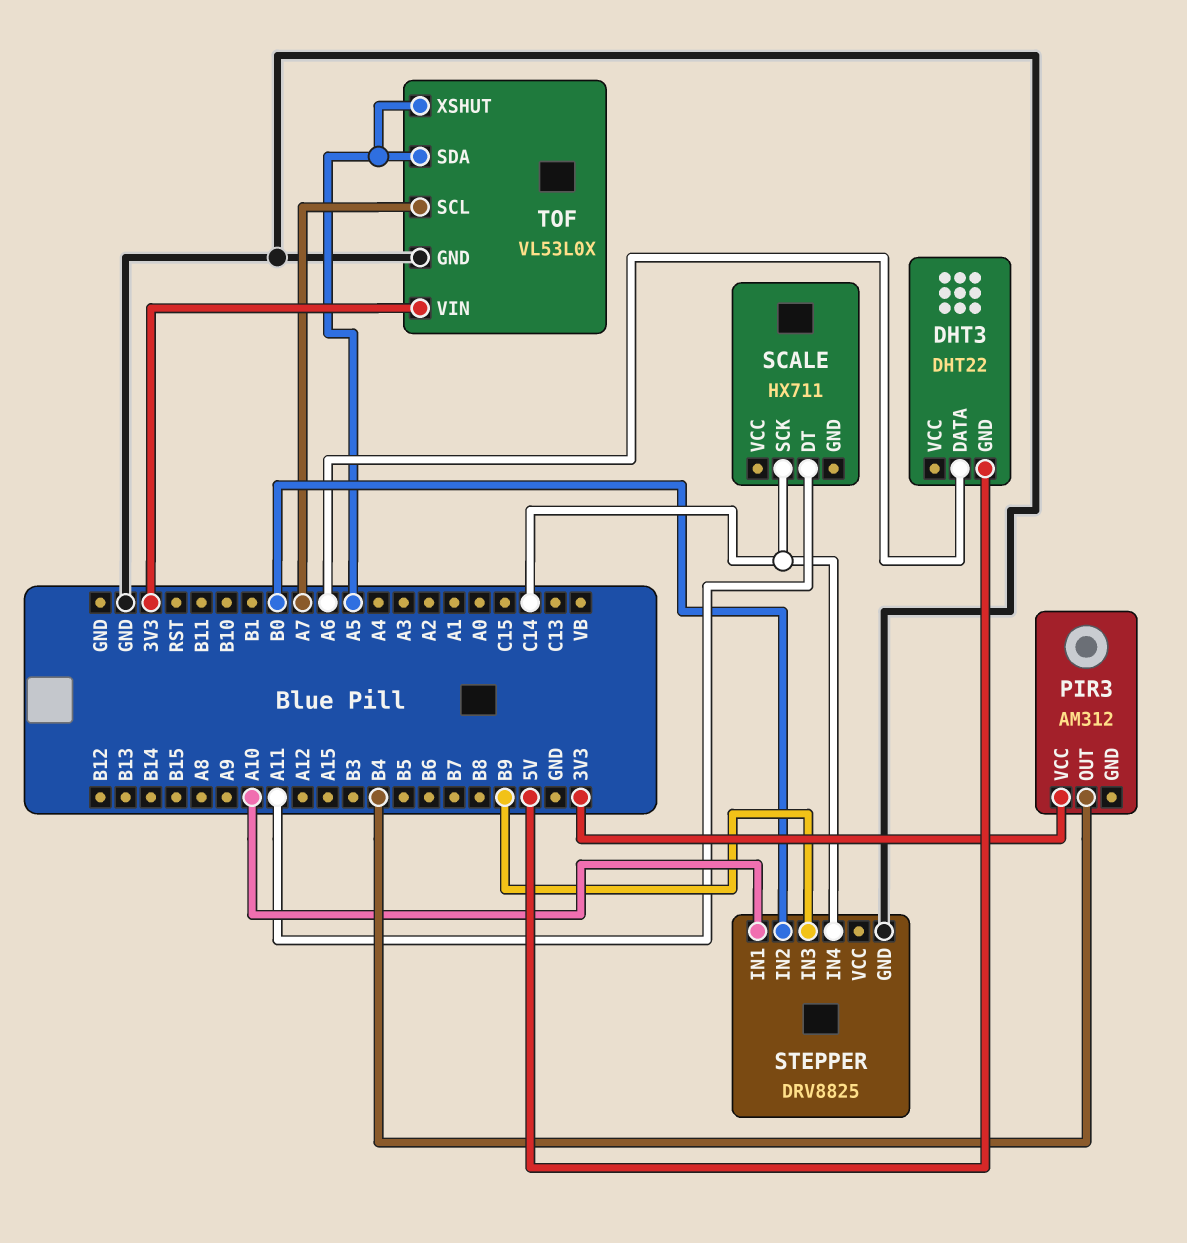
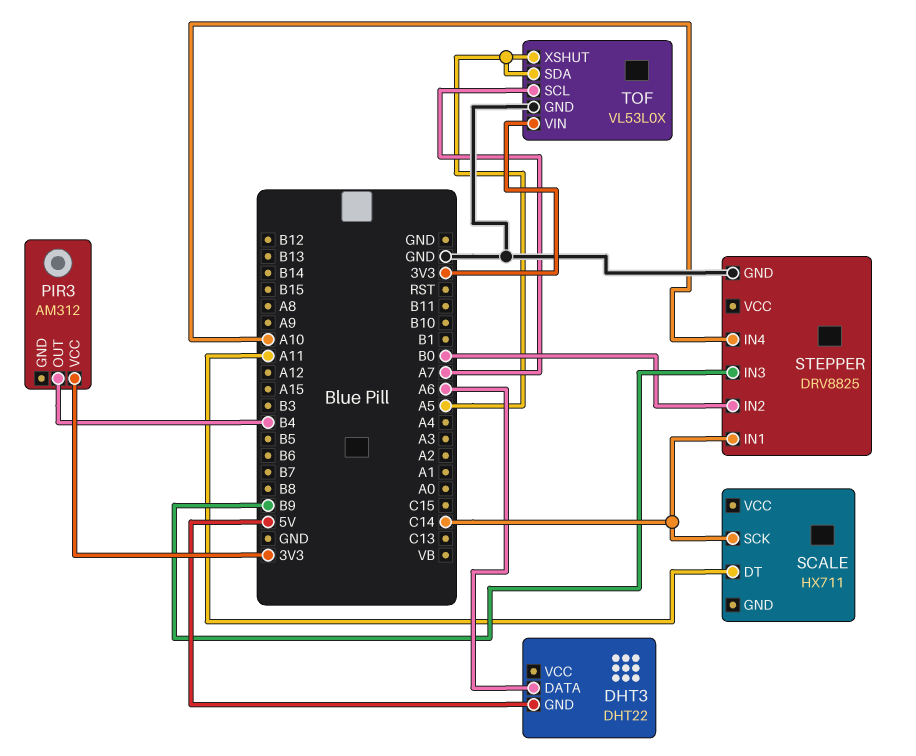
STEPPER pin IN1: A10 -> C14
STEPPER pin IN4: C14 -> A10

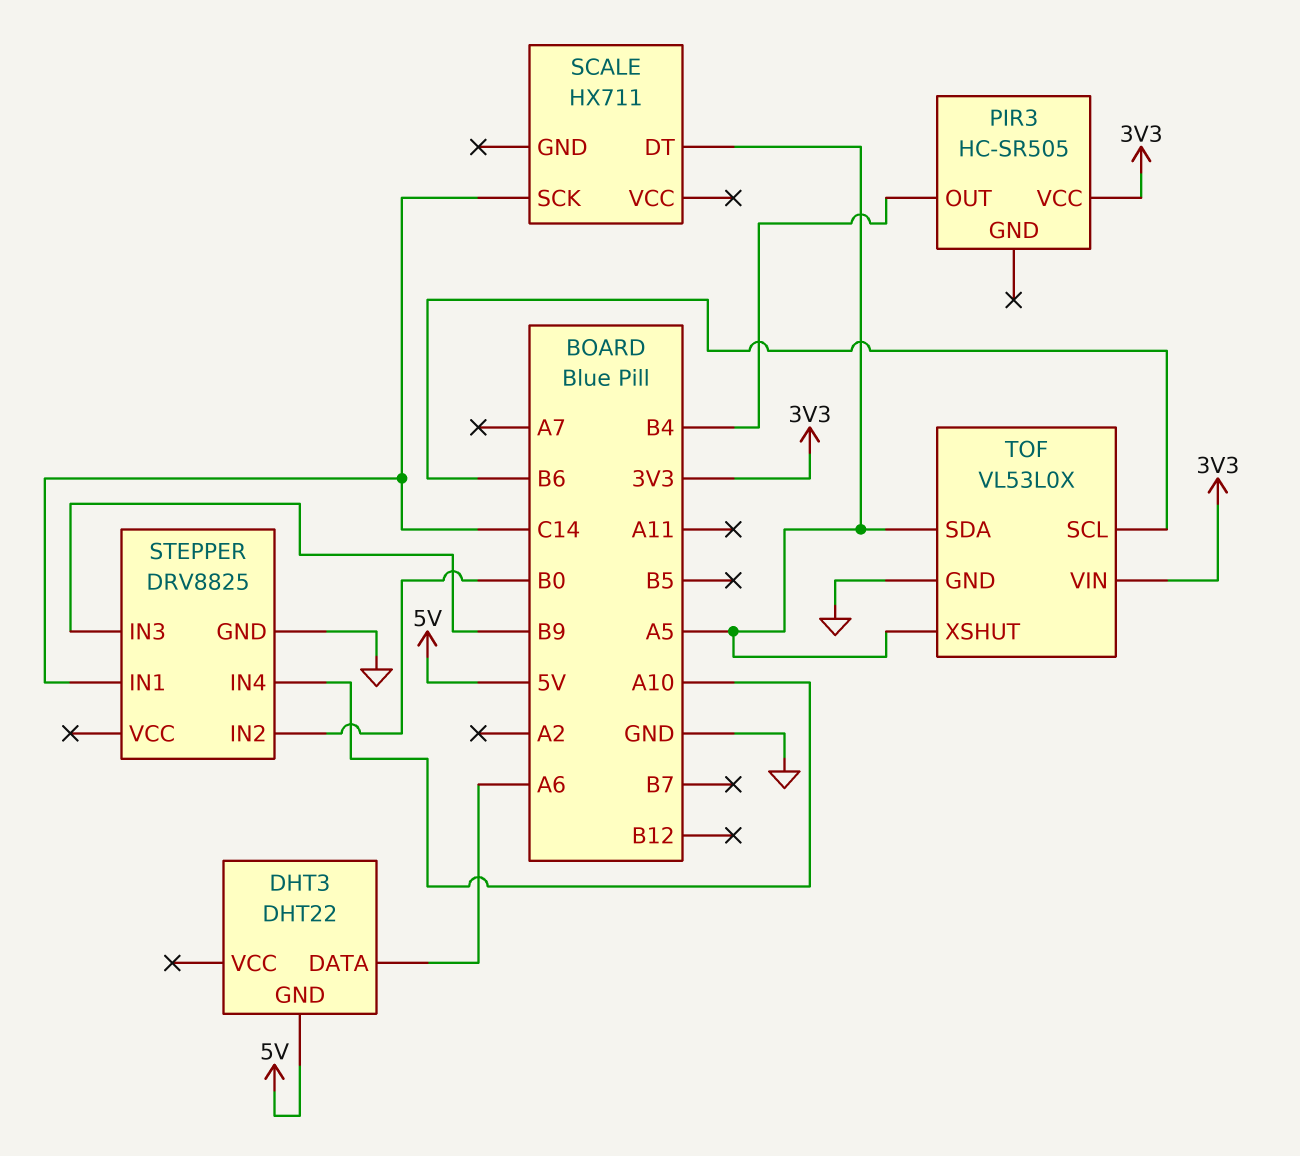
PIR3: AM312 -> HC-SR505
SCALE pin DT: A11 -> A5
TOF pin SCL: A7 -> B6

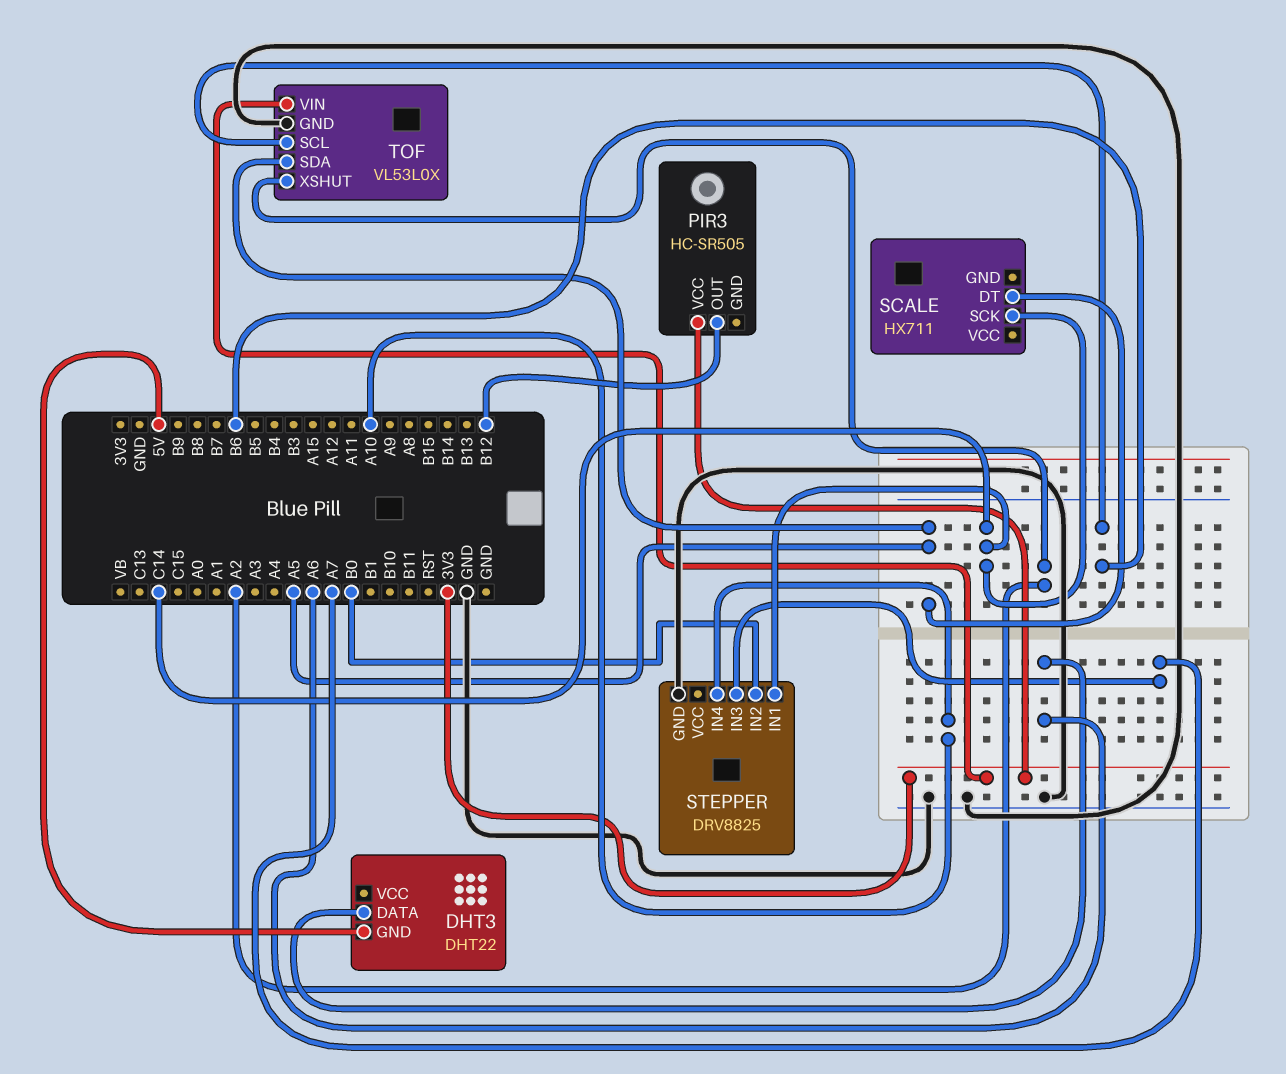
PIR3 pin OUT: B4 -> B12
STEPPER pin IN3: B9 -> A7
TOF pin XSHUT: A5 -> A2

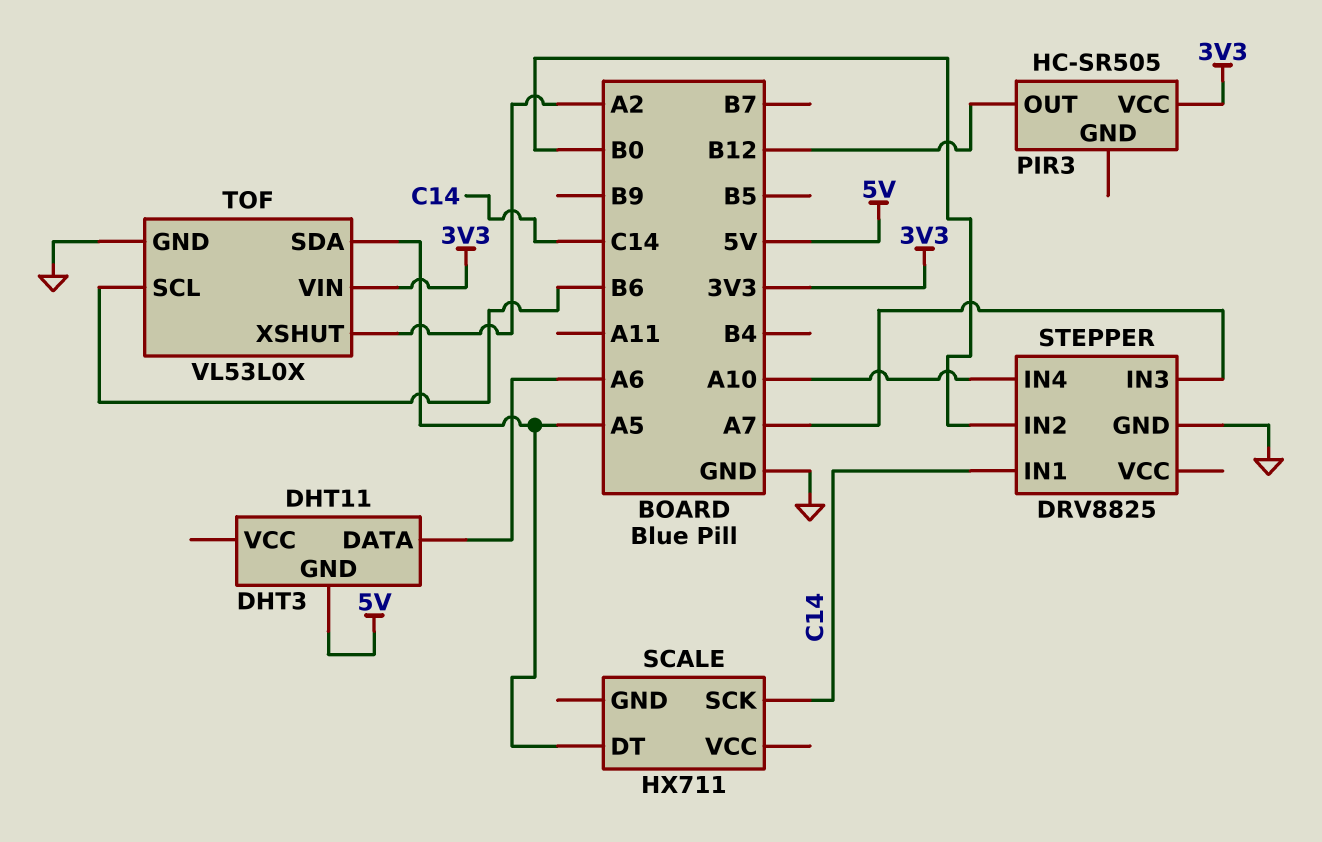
DHT3: DHT22 -> DHT11

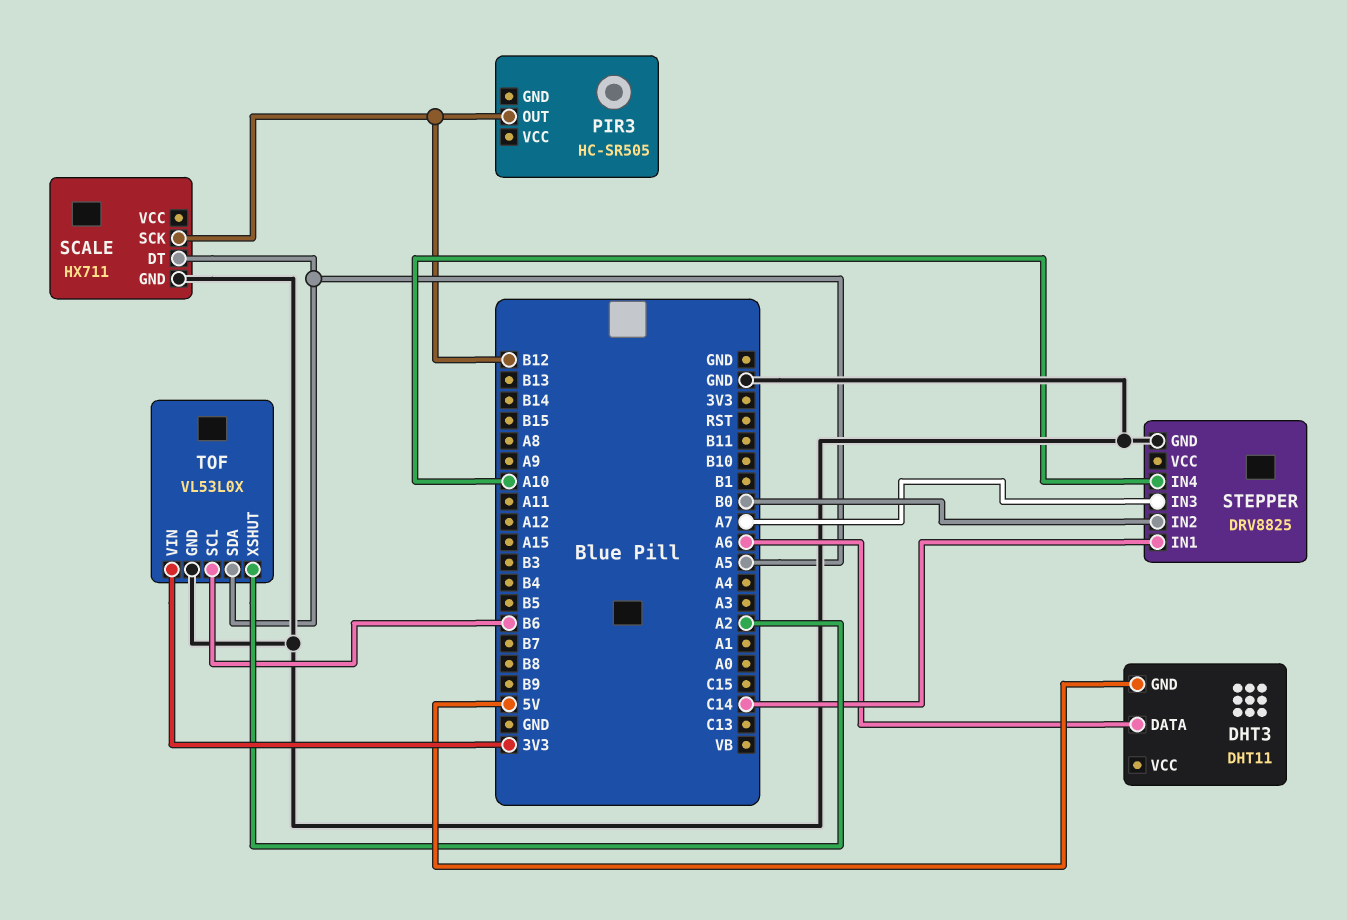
PIR3 pin VCC: 3V3 -> none
SCALE pin GND: none -> GND
SCALE pin SCK: C14 -> B12

